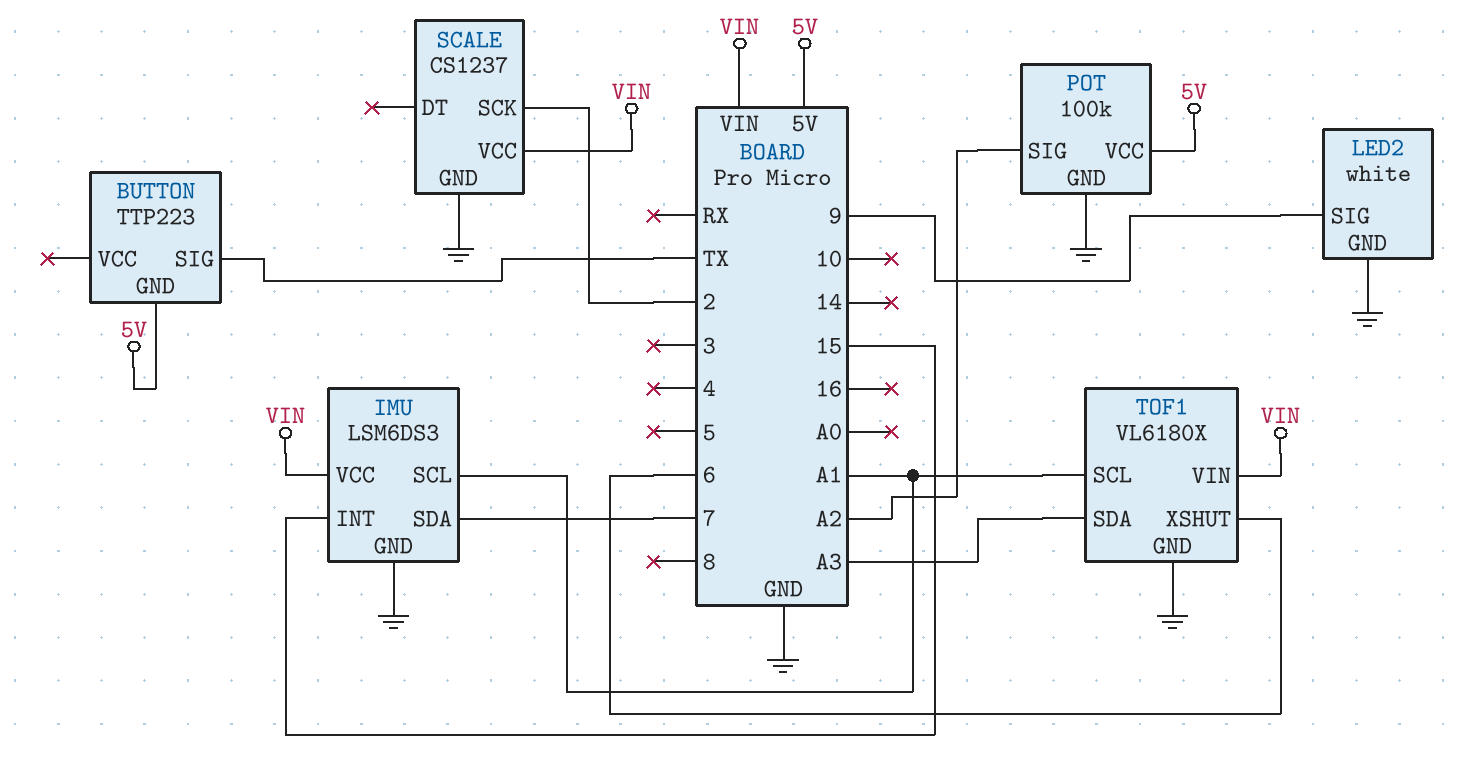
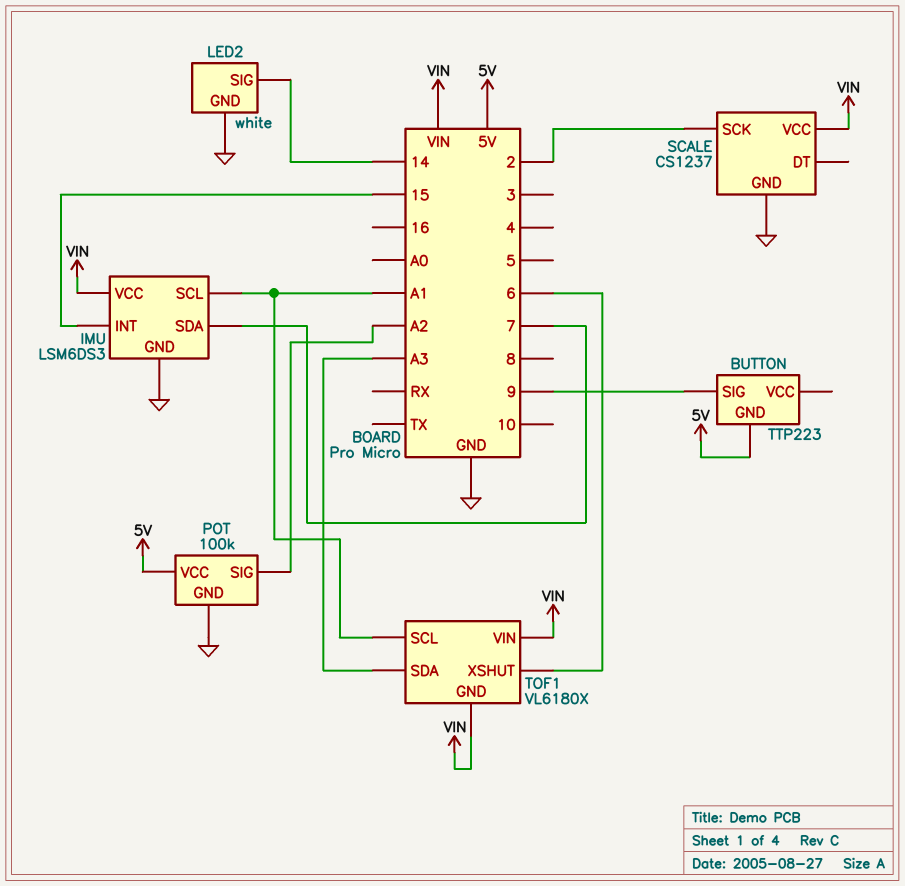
BUTTON pin SIG: TX -> 9
LED2 pin SIG: 9 -> 14
TOF1 pin GND: GND -> VIN

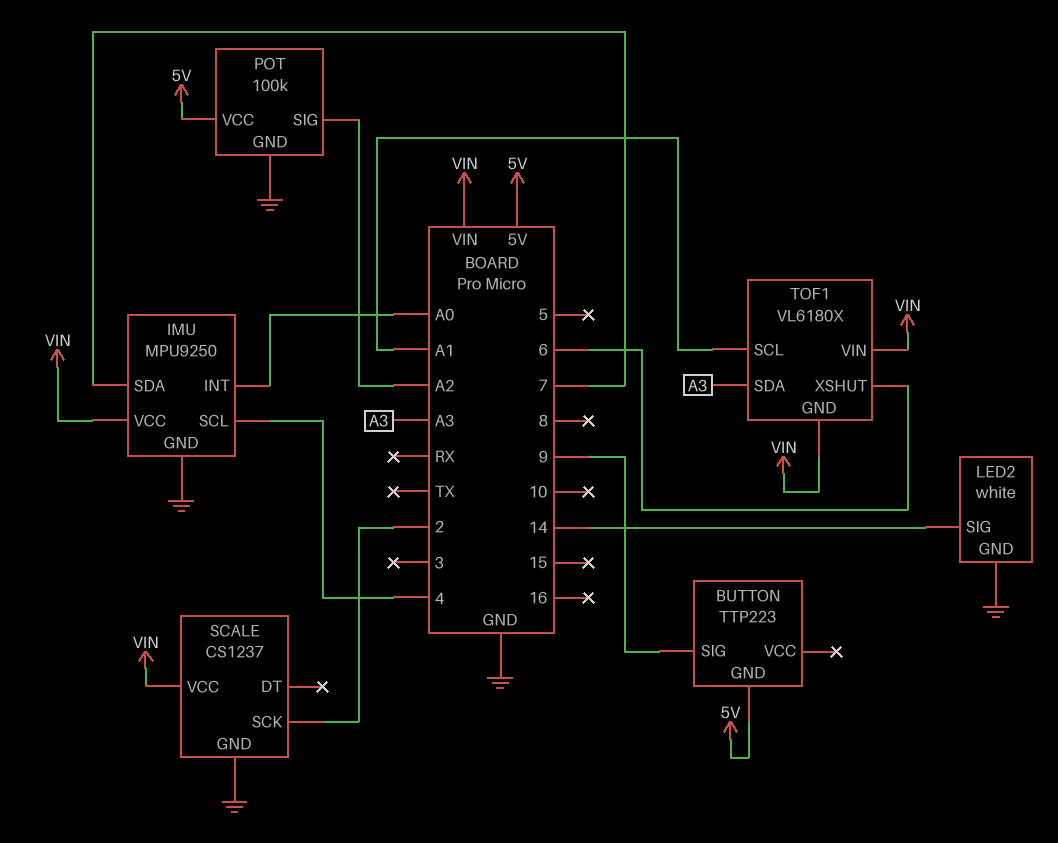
IMU: LSM6DS3 -> MPU9250
IMU pin INT: 15 -> A0
IMU pin SCL: A1 -> 4

